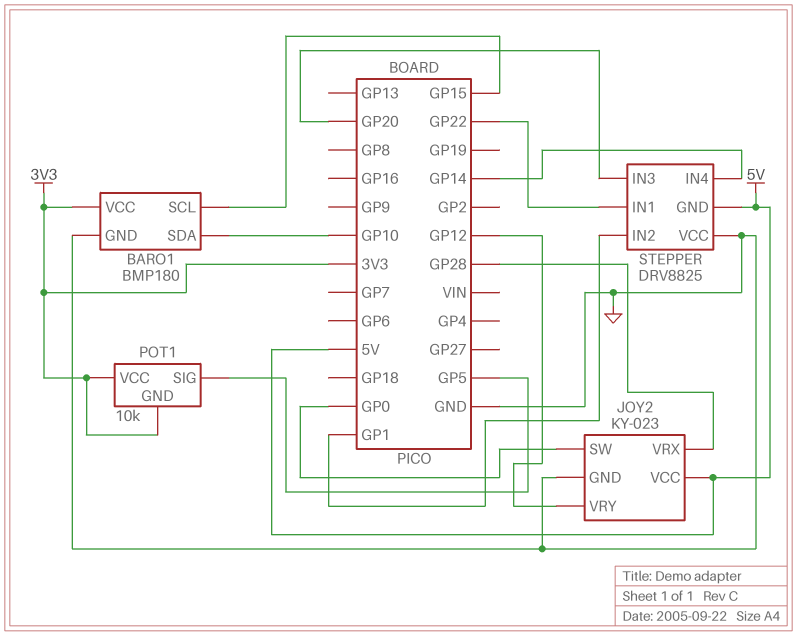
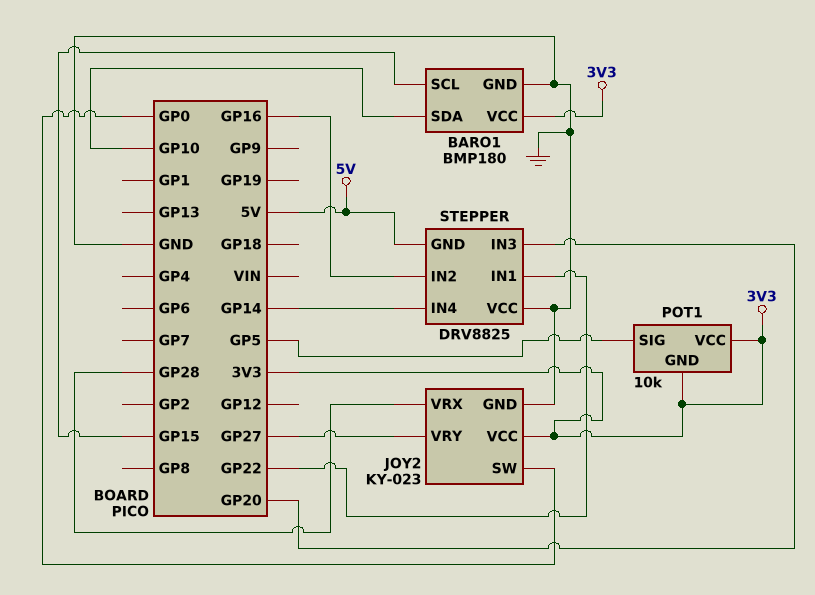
JOY2 pin VCC: 5V -> 3V3
JOY2 pin VRY: GP12 -> GP27
STEPPER pin IN2: GP1 -> GP16

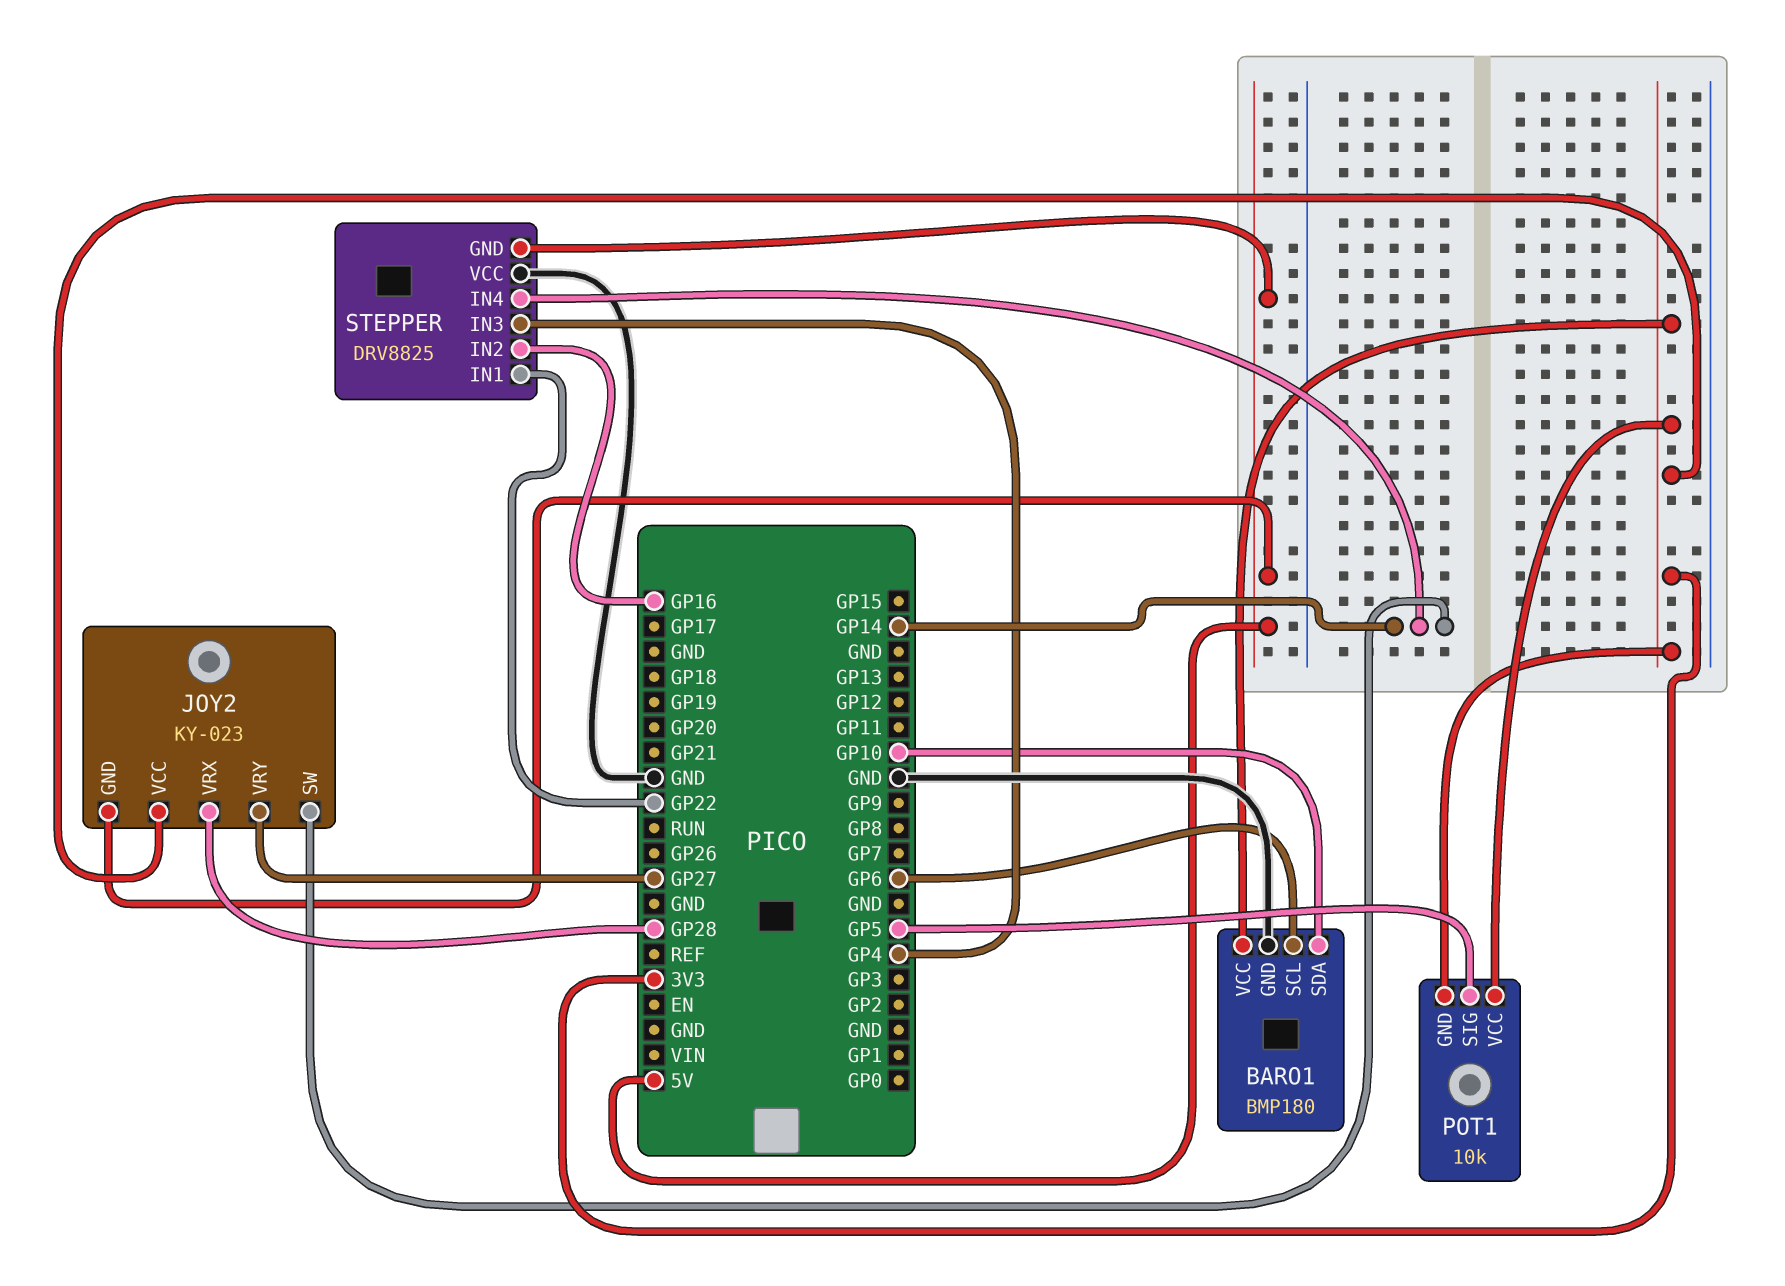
BARO1 pin SCL: GP15 -> GP6
JOY2 pin GND: GND -> 5V
JOY2 pin SW: GP0 -> GP14
STEPPER pin IN3: GP20 -> GP4

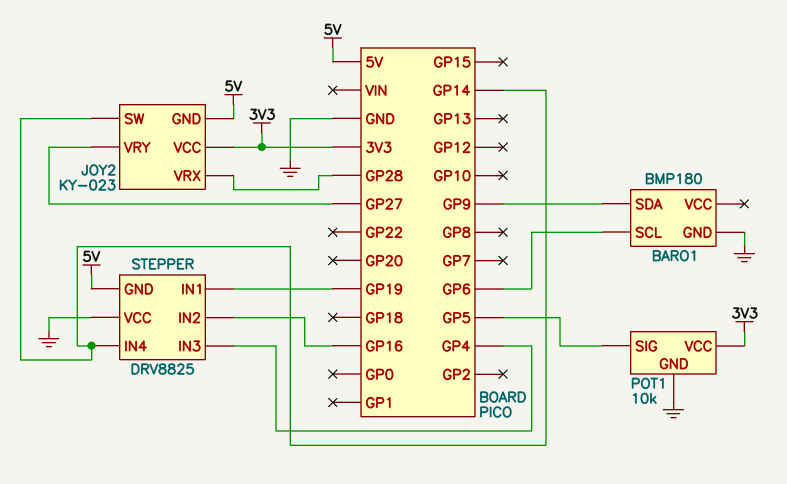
BARO1 pin SDA: GP10 -> GP9
BARO1 pin VCC: 3V3 -> none
POT1 pin GND: 3V3 -> GND
STEPPER pin IN1: GP22 -> GP19

